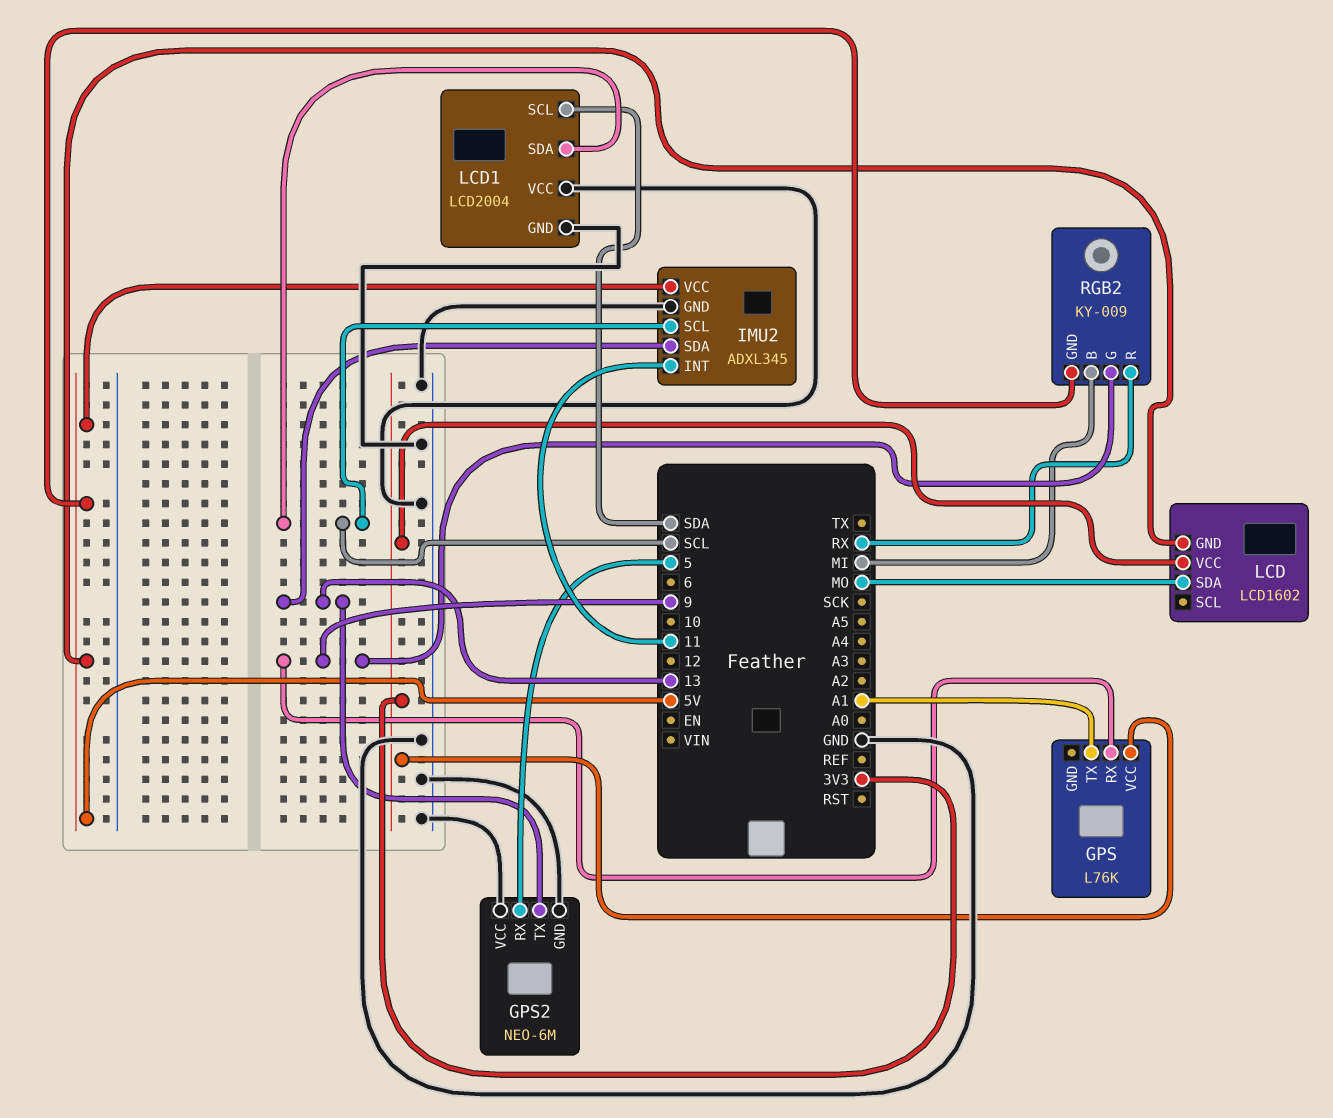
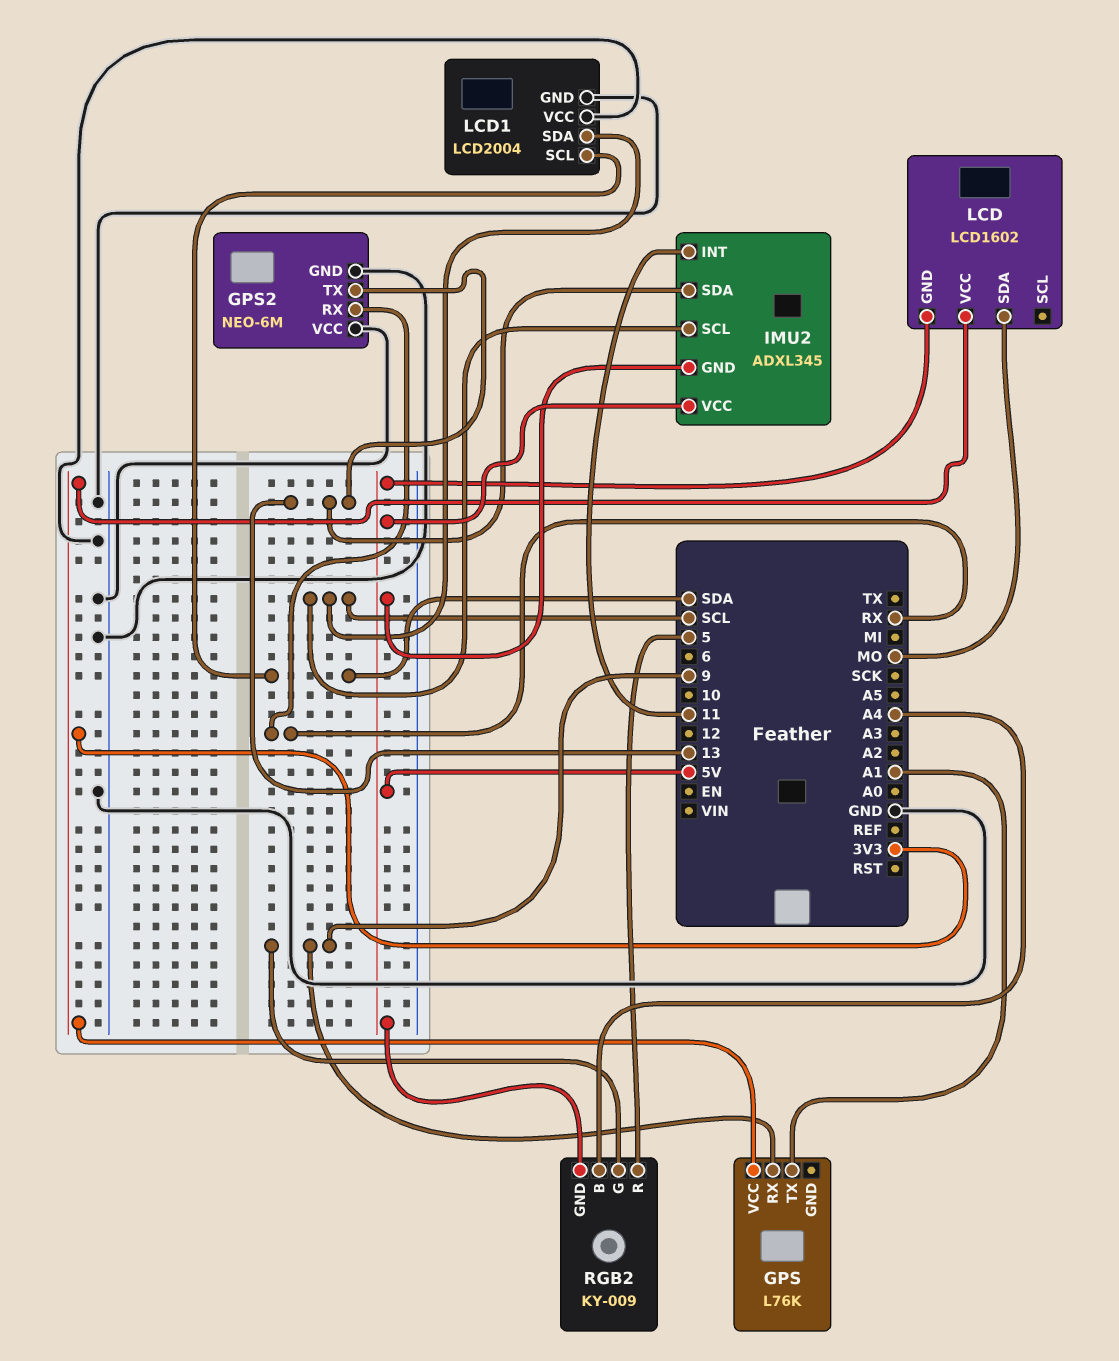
GPS2 pin RX: 5 -> RX
IMU2 pin GND: GND -> 5V
RGB2 pin B: MI -> A4
RGB2 pin R: RX -> 5

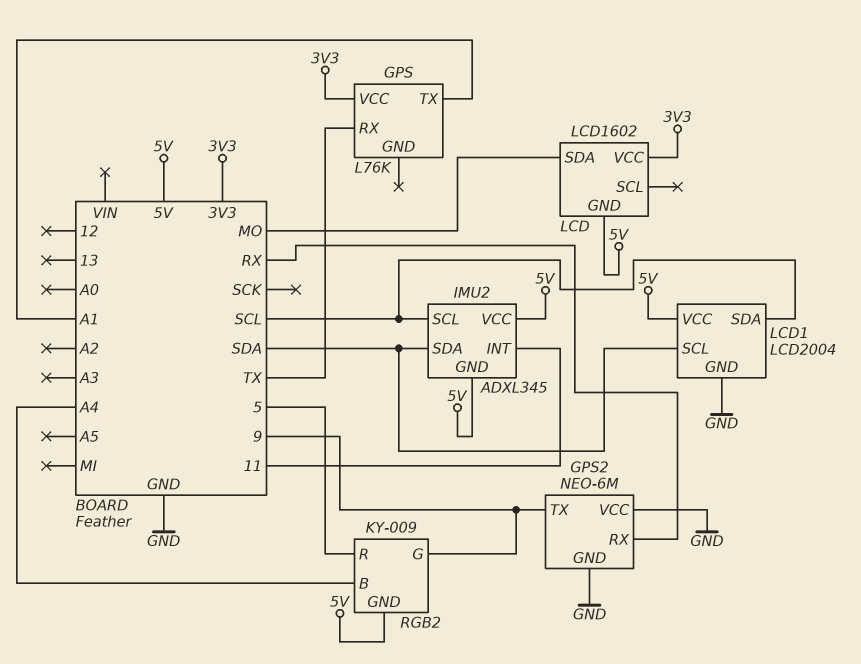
GPS pin RX: 9 -> TX
GPS2 pin TX: 13 -> 9
IMU2 pin SDA: 13 -> SDA
LCD1 pin VCC: GND -> 5V

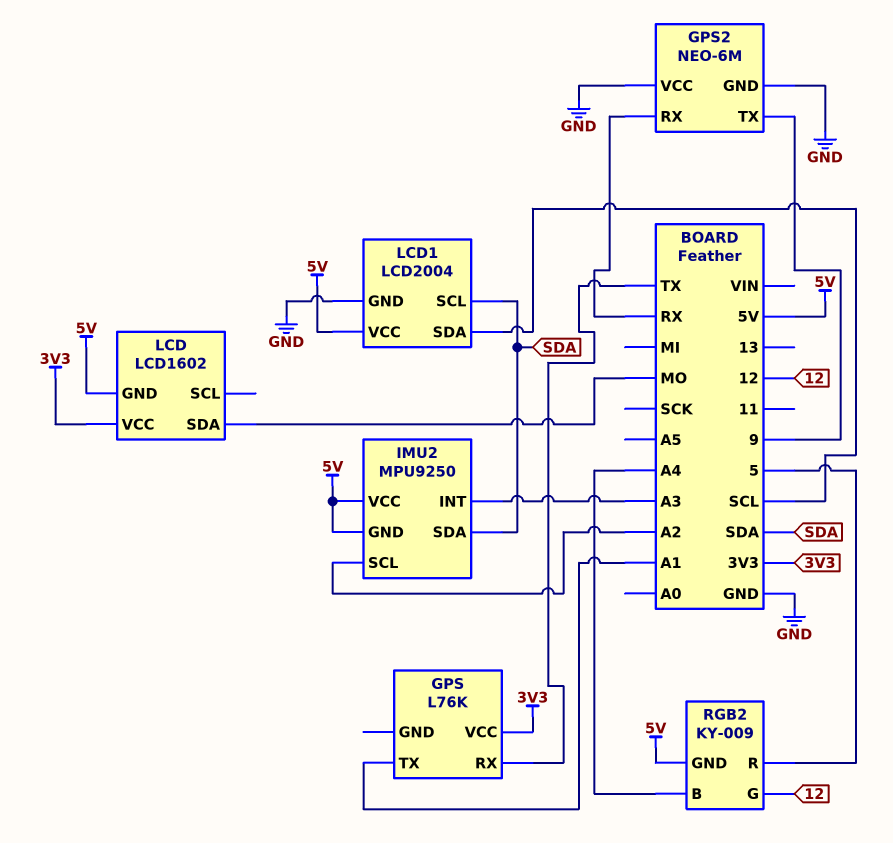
IMU2: ADXL345 -> MPU9250
IMU2 pin INT: 11 -> A3
IMU2 pin SCL: SCL -> A2
RGB2 pin G: 9 -> 12

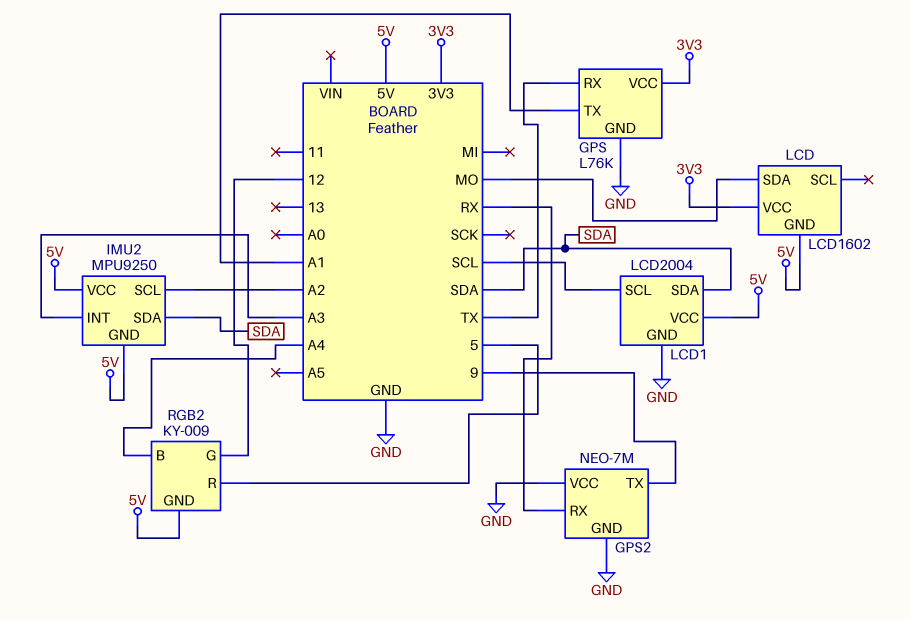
GPS pin GND: none -> GND
GPS2: NEO-6M -> NEO-7M
LCD1 pin SCL: SDA -> SCL
LCD1 pin SDA: SCL -> SDA

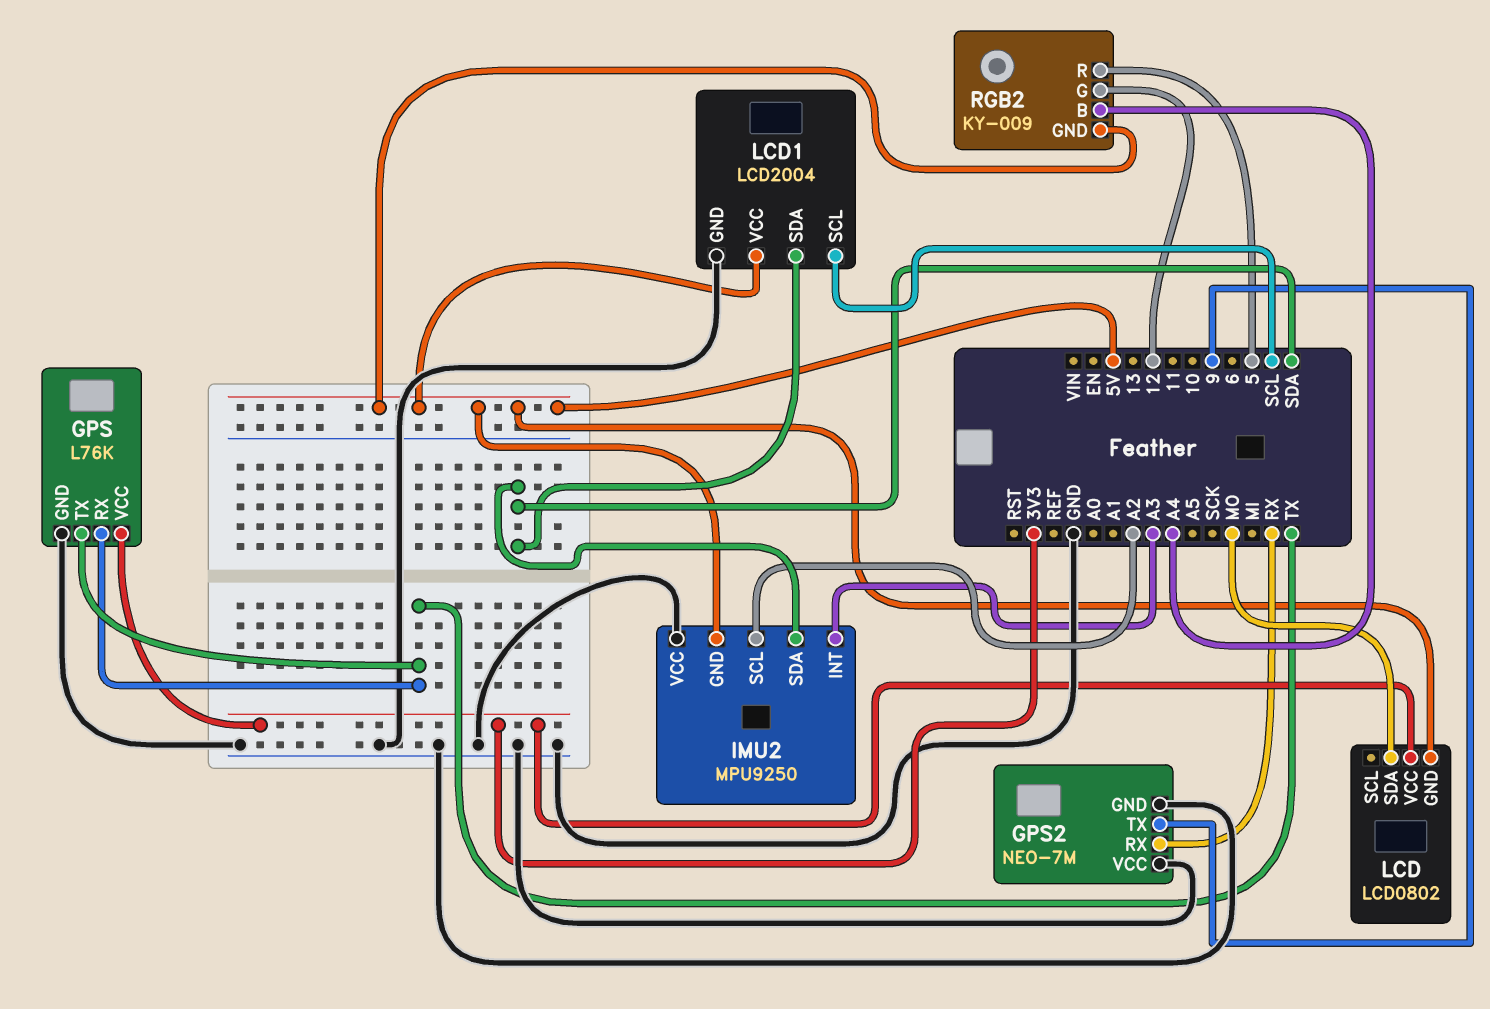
GPS pin TX: A1 -> TX
IMU2 pin VCC: 5V -> GND
LCD: LCD1602 -> LCD0802

